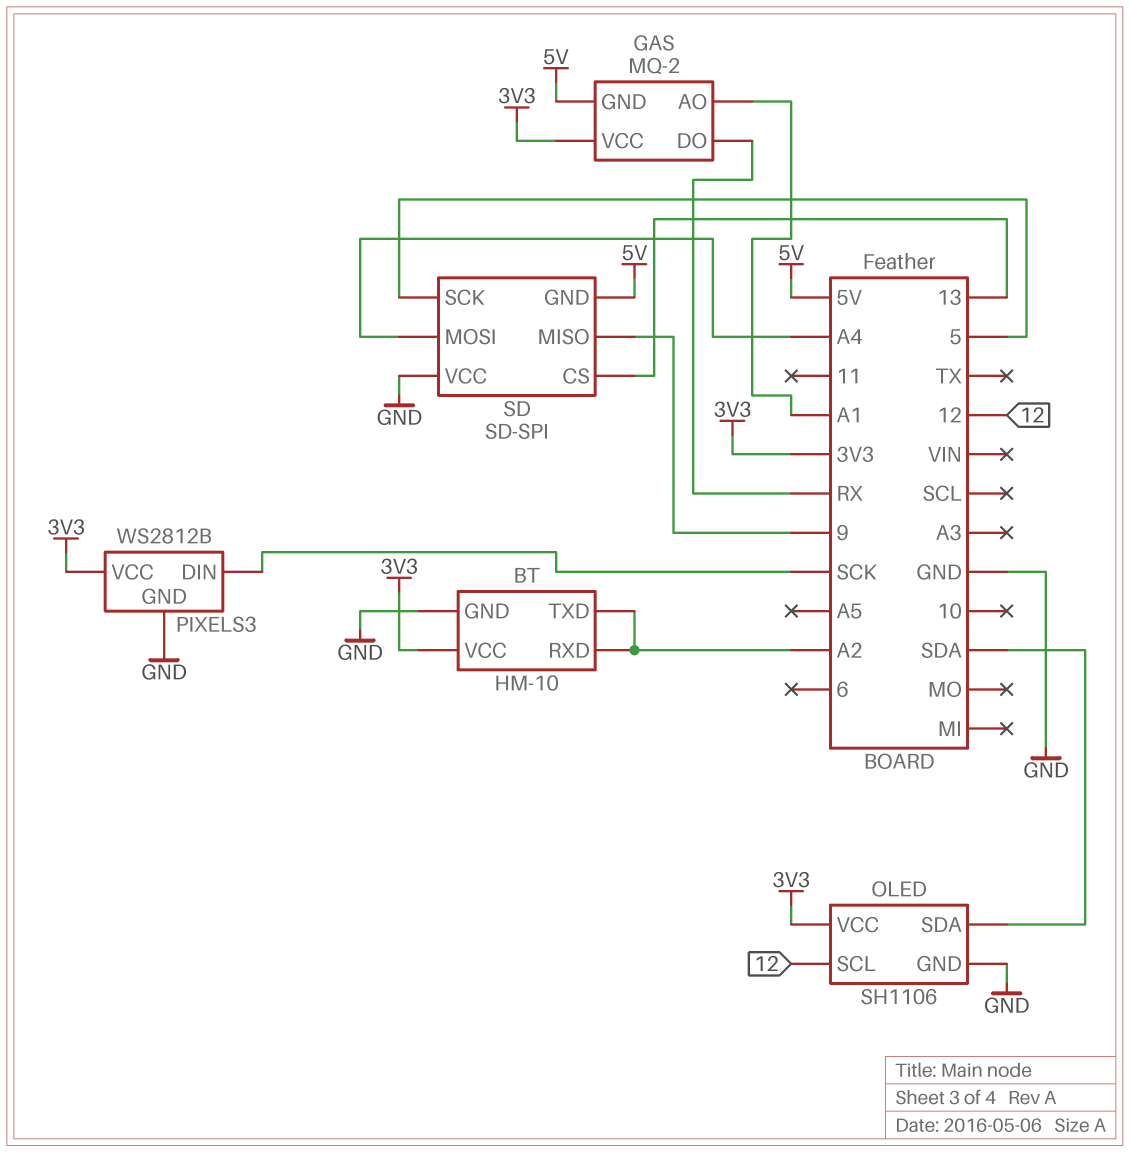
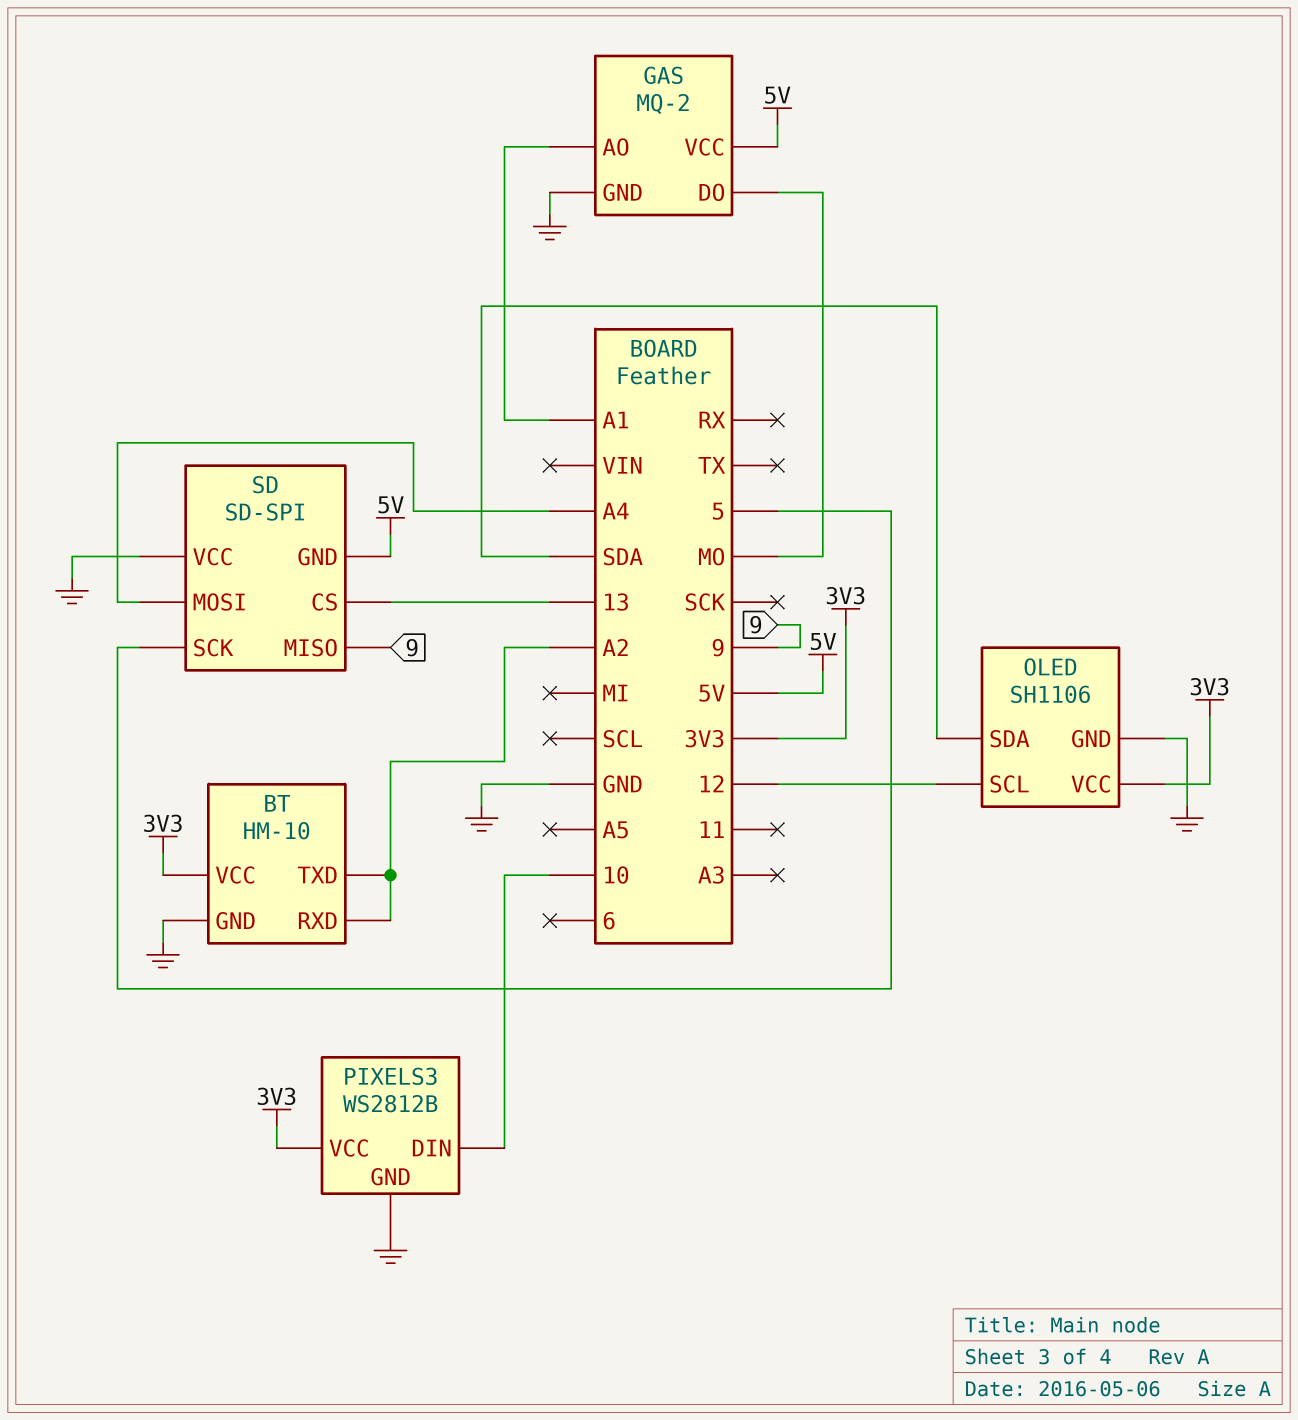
GAS pin DO: RX -> MO
GAS pin GND: 5V -> GND
GAS pin VCC: 3V3 -> 5V
PIXELS3 pin DIN: SCK -> 10

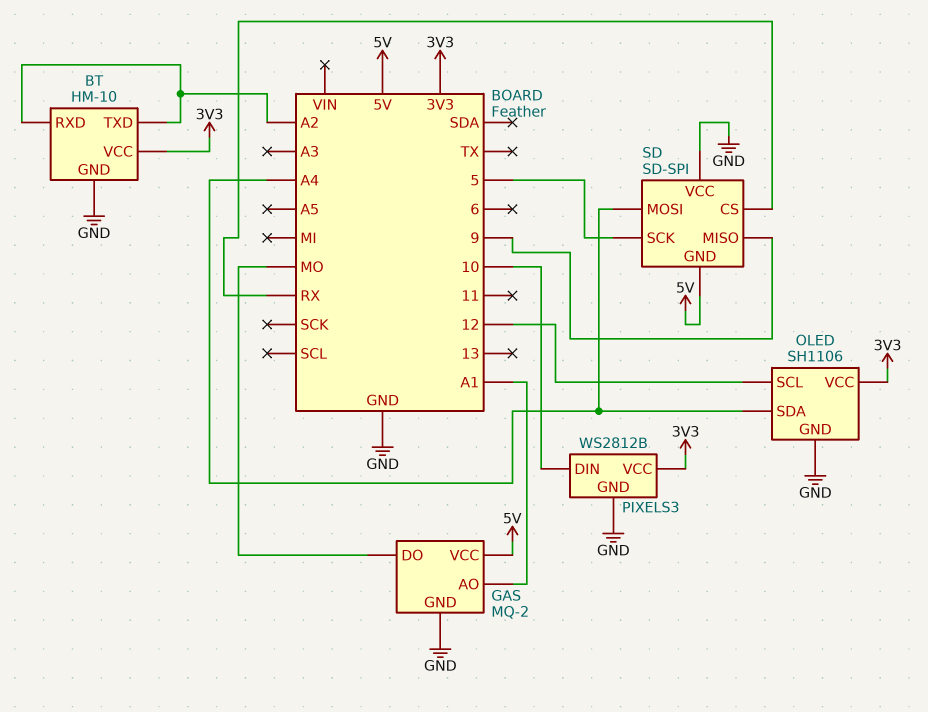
OLED pin SDA: SDA -> A4
SD pin CS: 13 -> RX

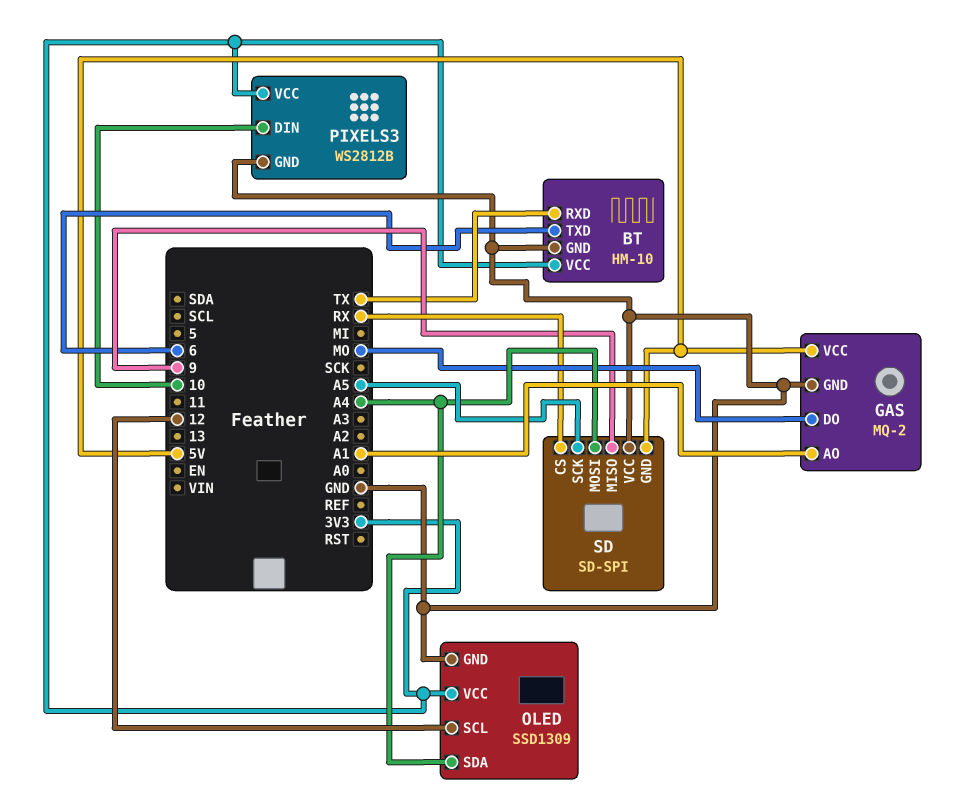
BT pin RXD: A2 -> TX
BT pin TXD: A2 -> 6
OLED: SH1106 -> SSD1309
SD pin SCK: 5 -> A5

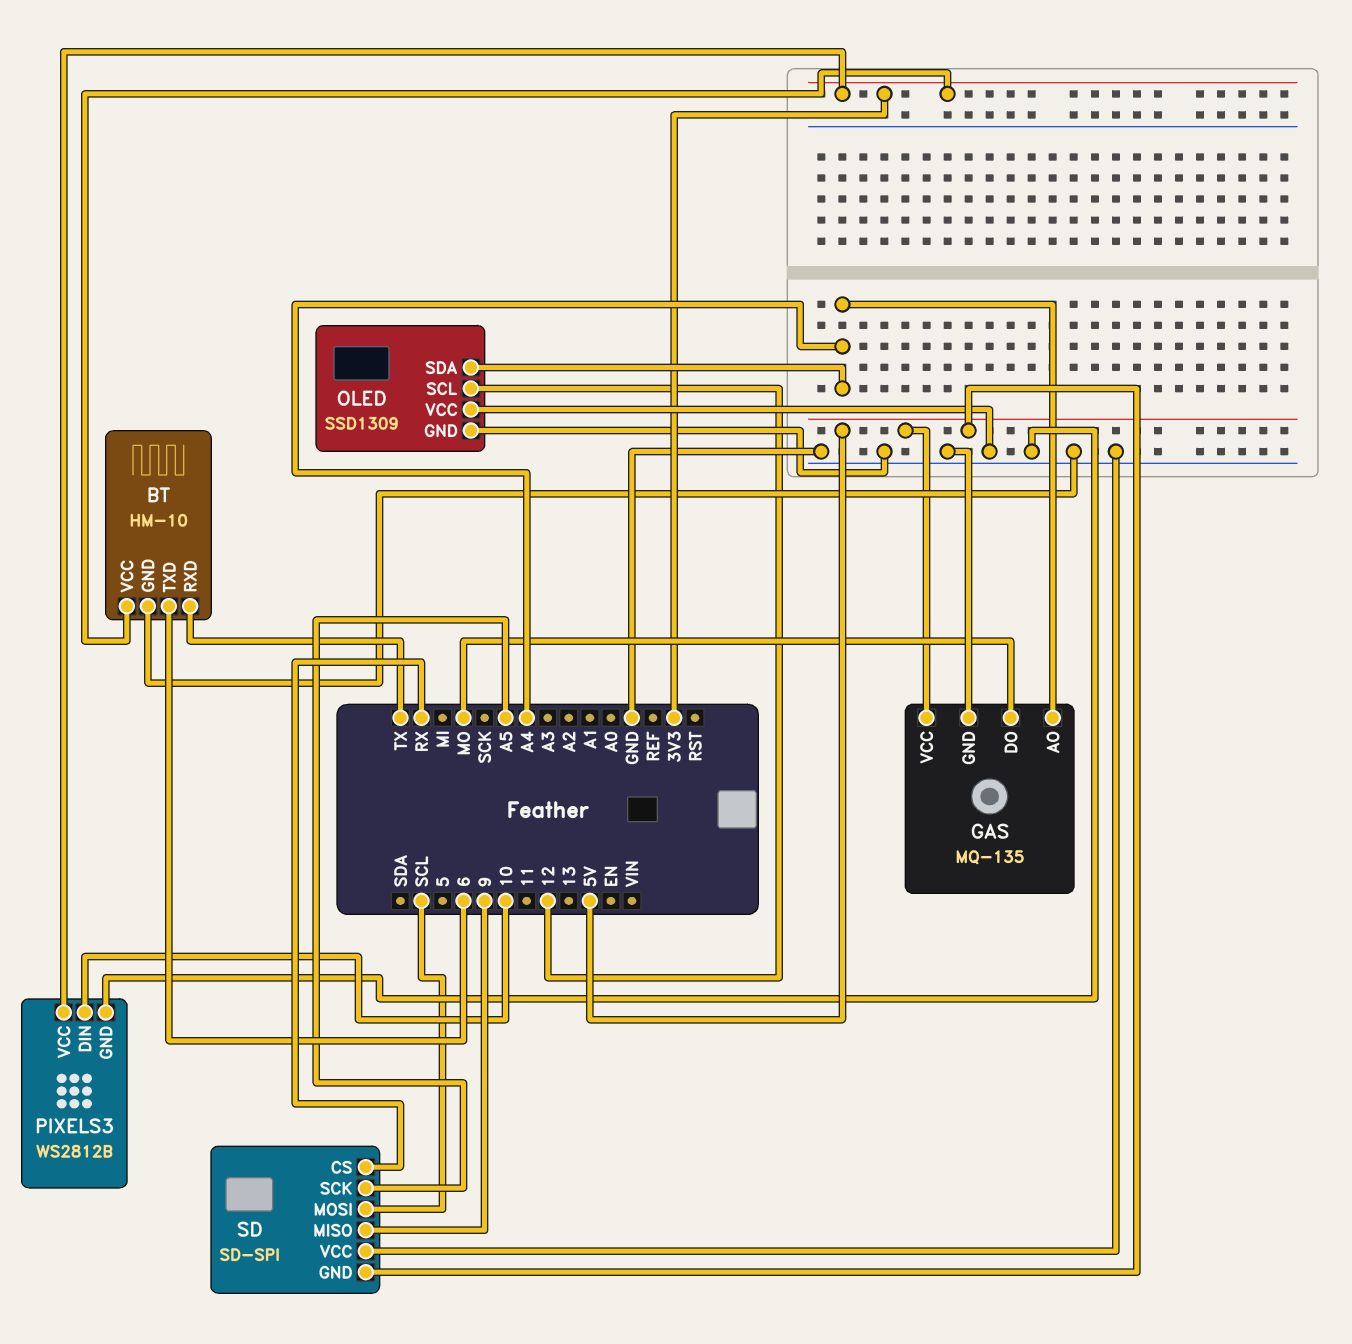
GAS: MQ-2 -> MQ-135
GAS pin AO: A1 -> A4
OLED pin VCC: 3V3 -> GND
SD pin MOSI: A4 -> SCL

